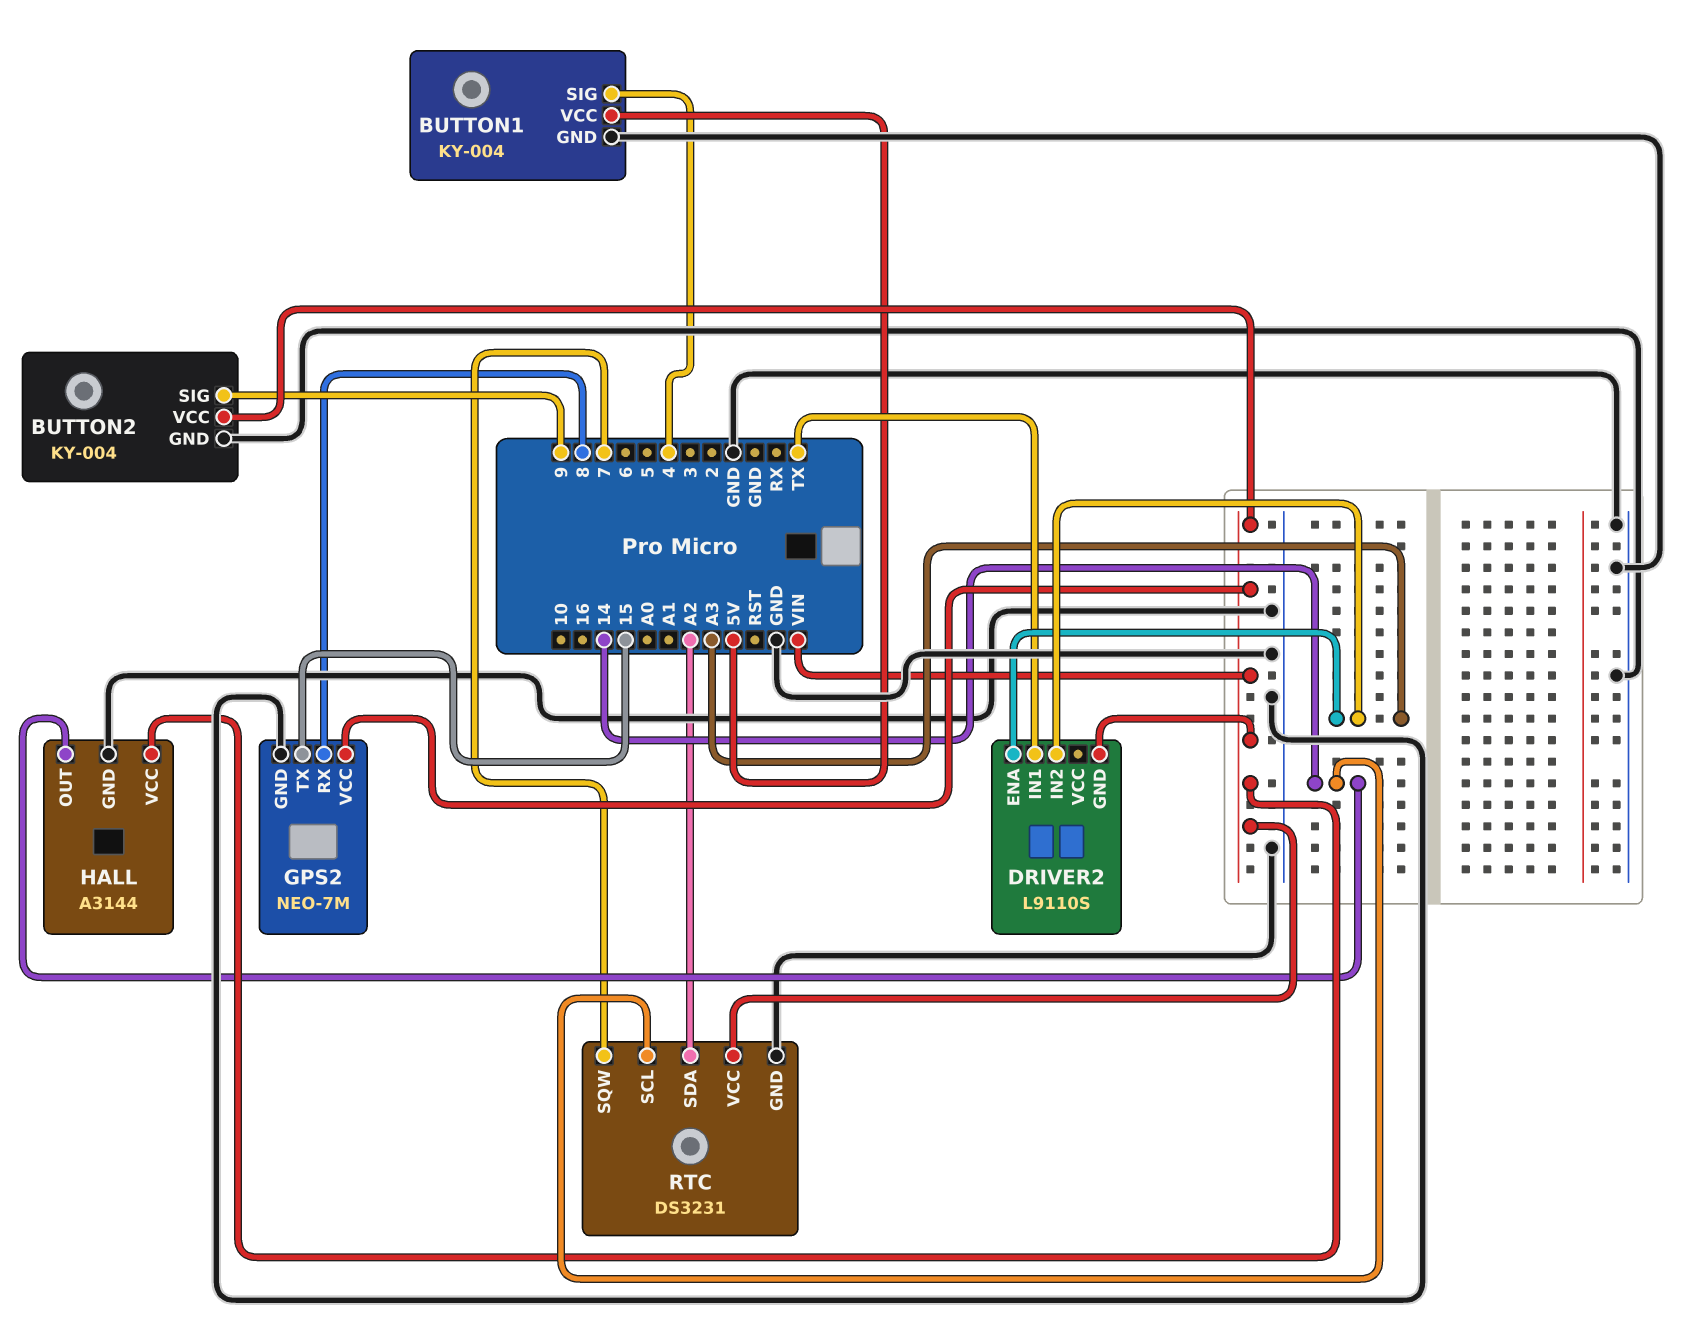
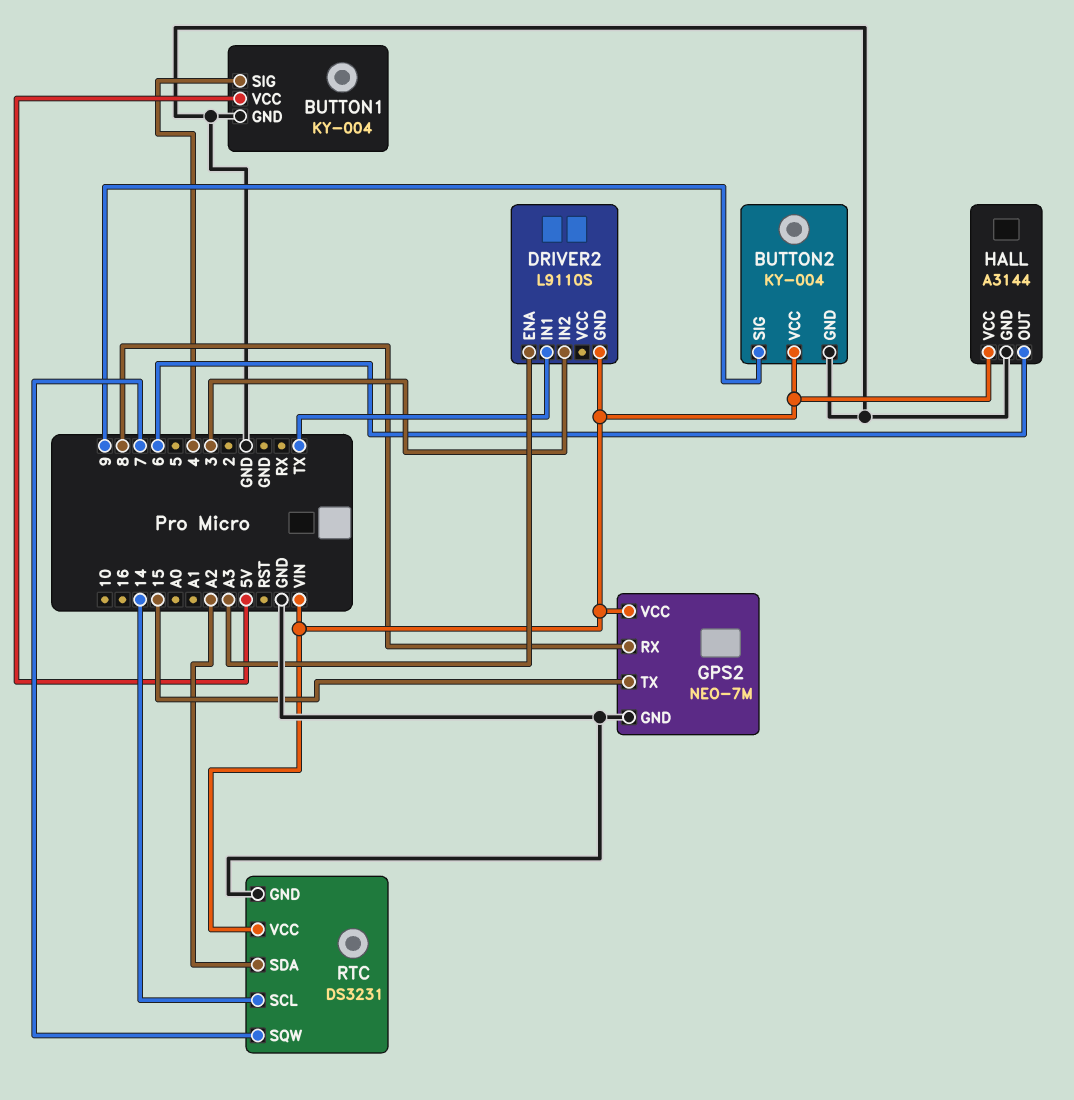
DRIVER2 pin IN2: A3 -> 3
HALL pin OUT: 14 -> 6

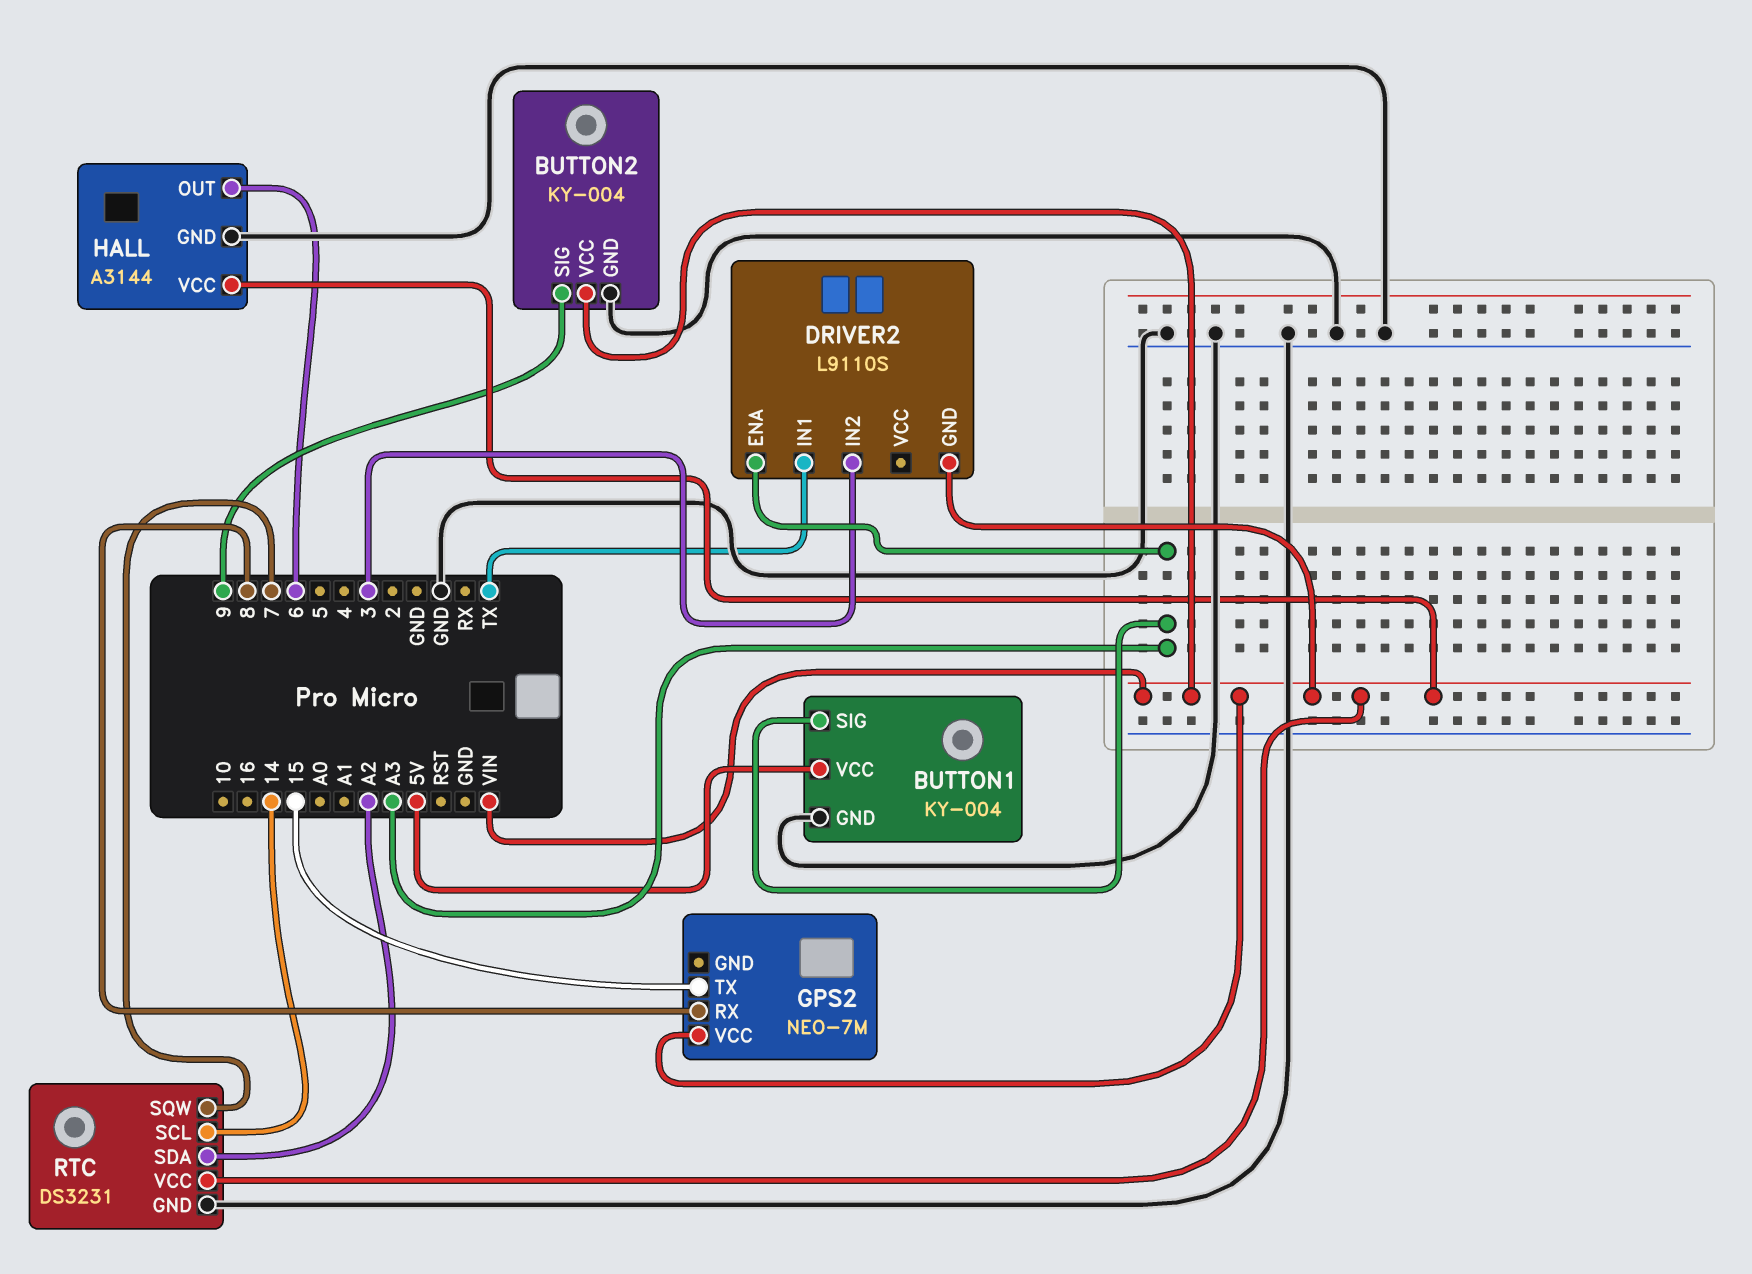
BUTTON1 pin SIG: 4 -> A3
GPS2 pin GND: GND -> none

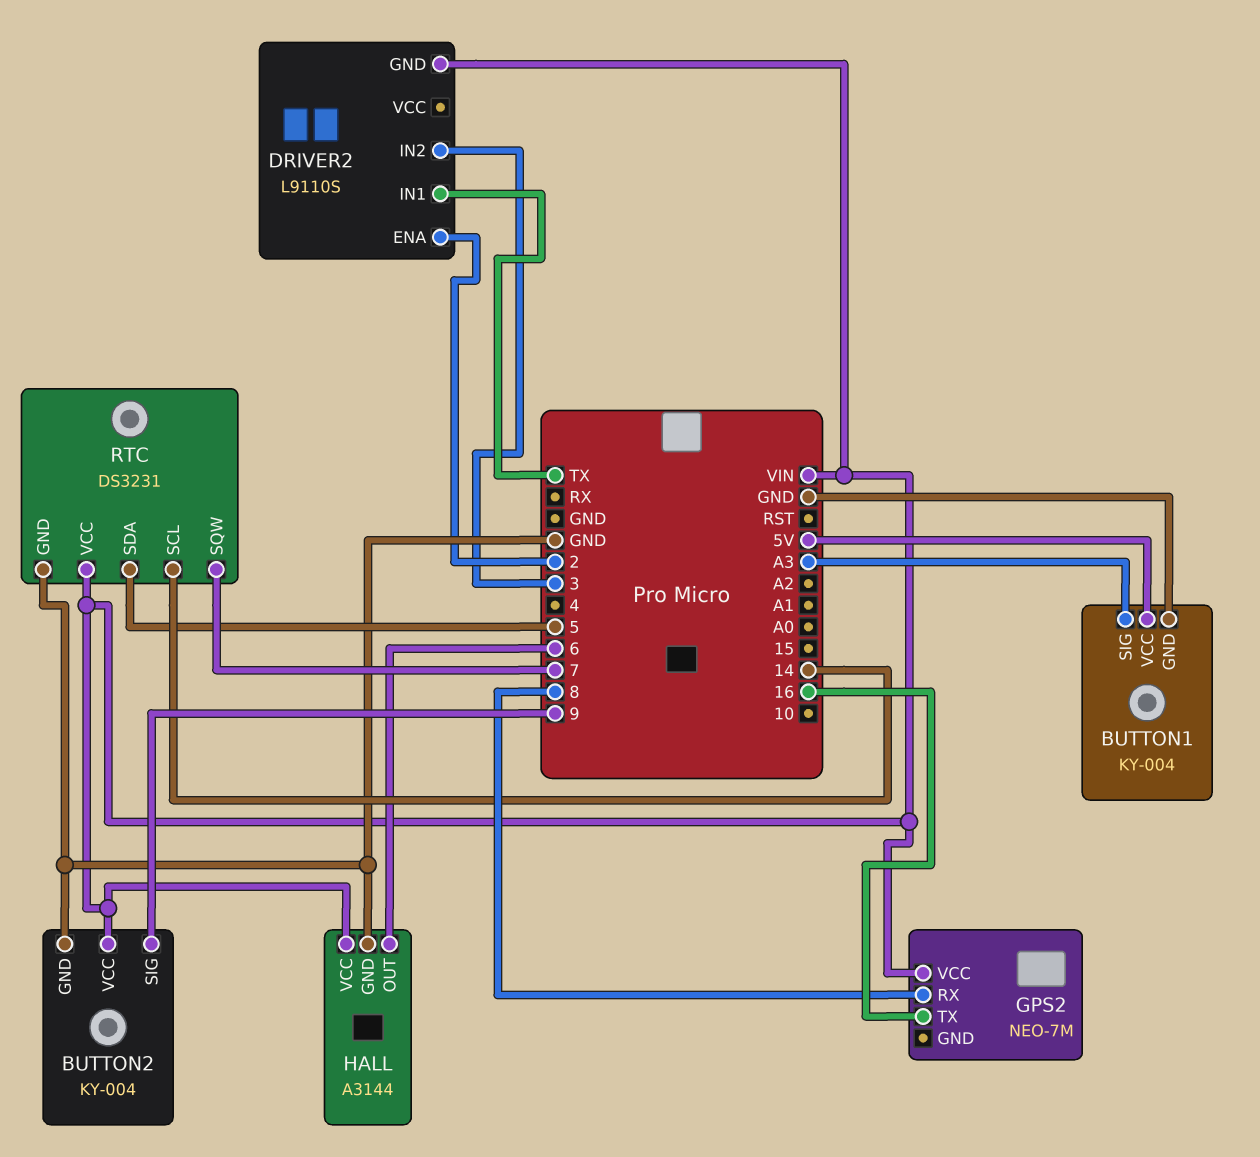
DRIVER2 pin ENA: A3 -> 2
GPS2 pin TX: 15 -> 16
RTC pin SDA: A2 -> 5

